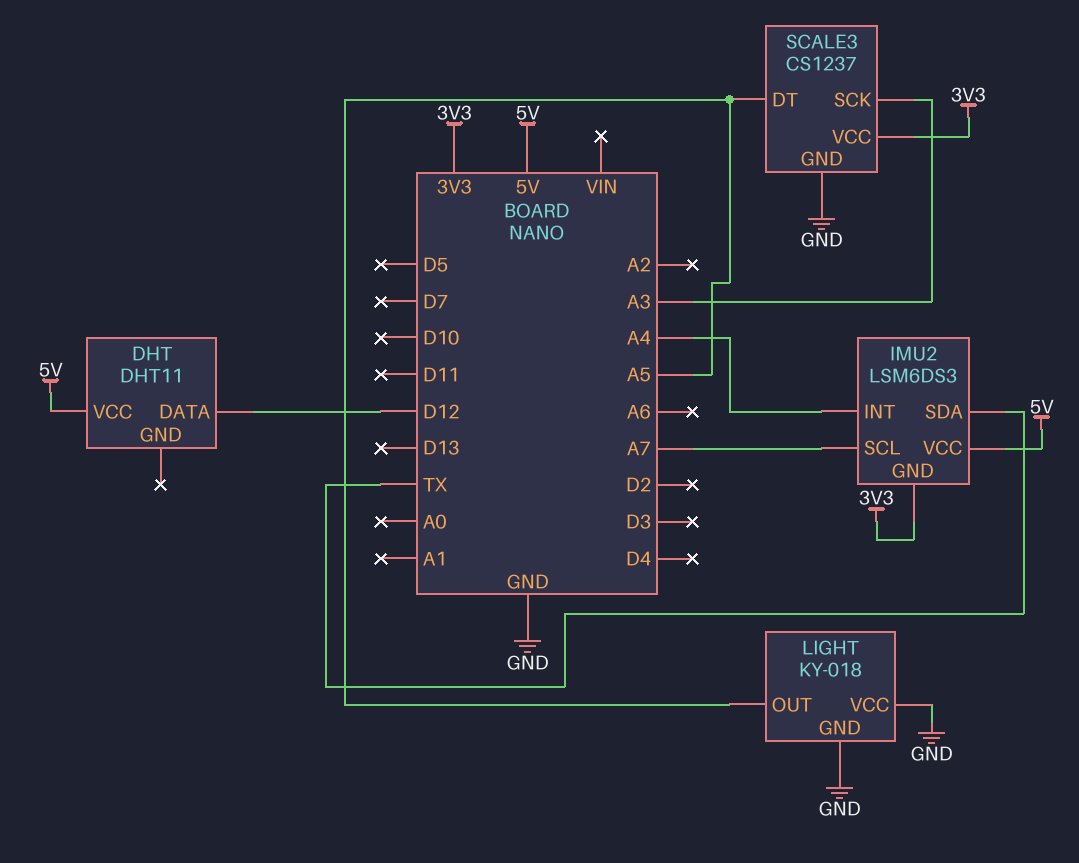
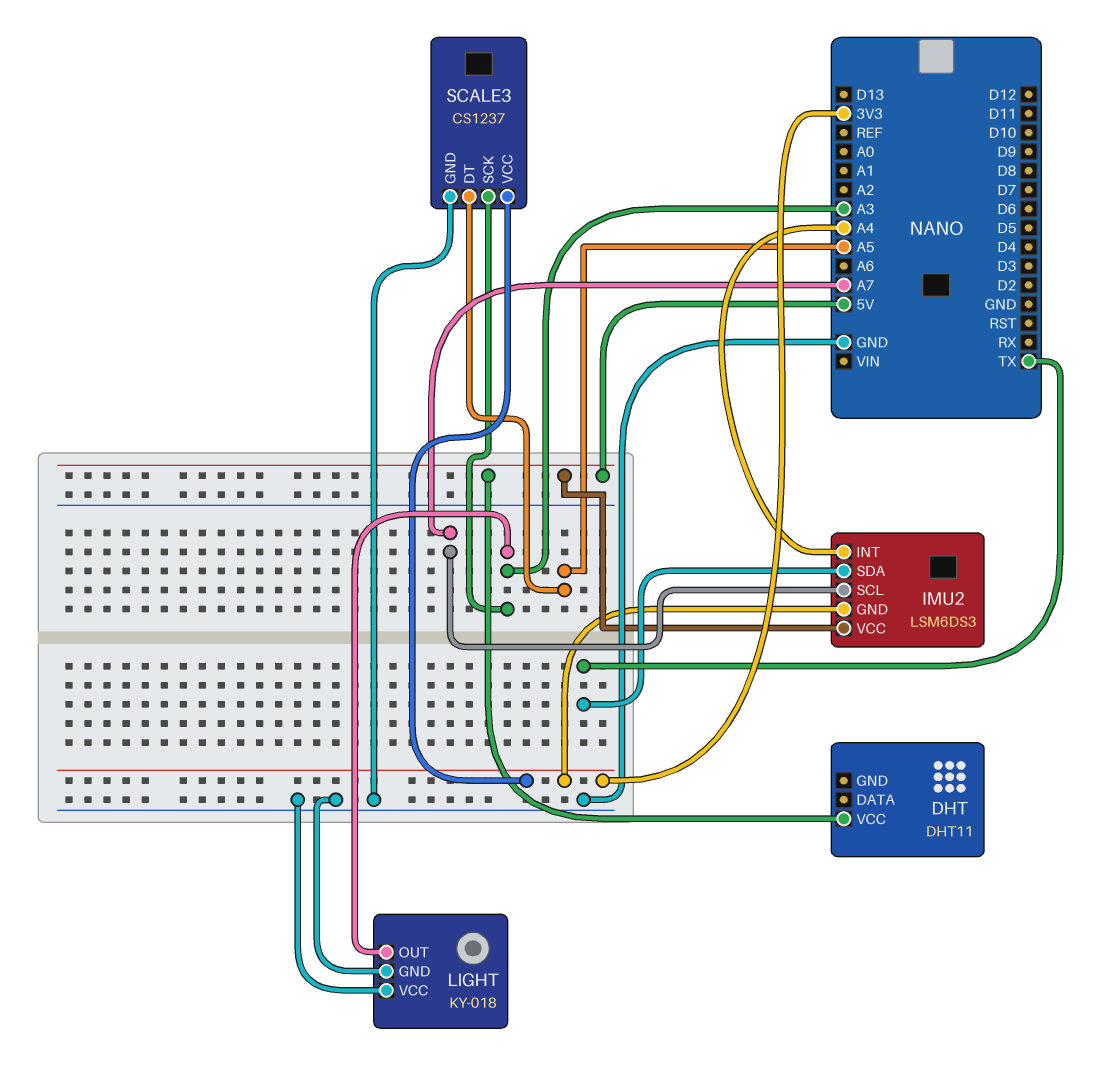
DHT pin DATA: D12 -> none
LIGHT pin OUT: A5 -> A3

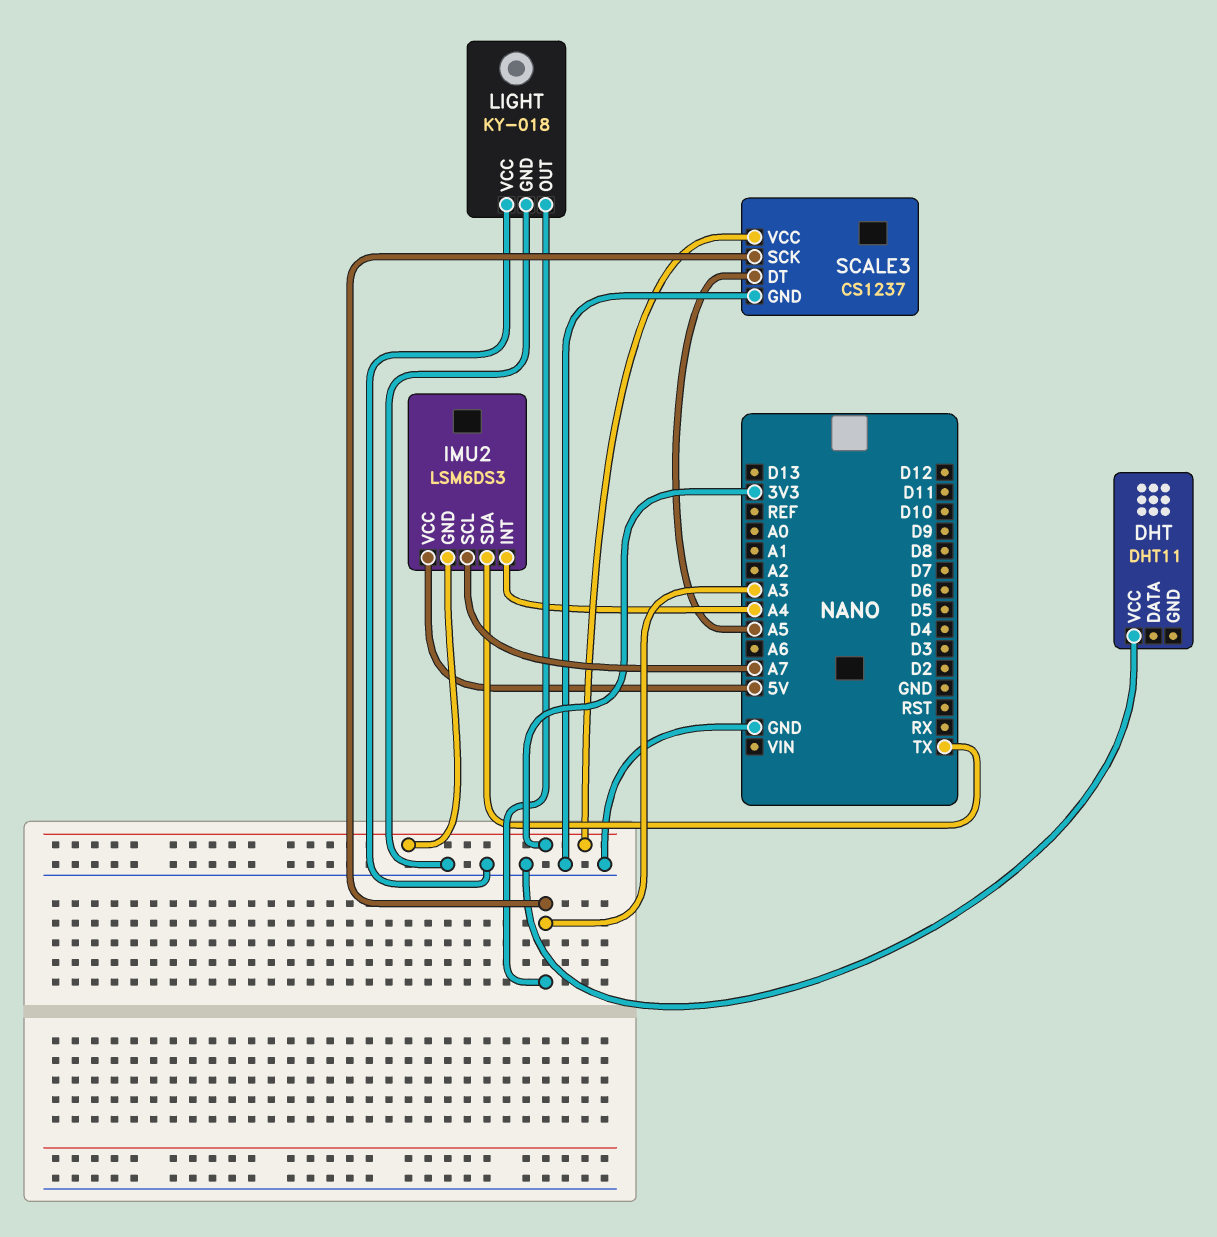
DHT pin VCC: 5V -> GND

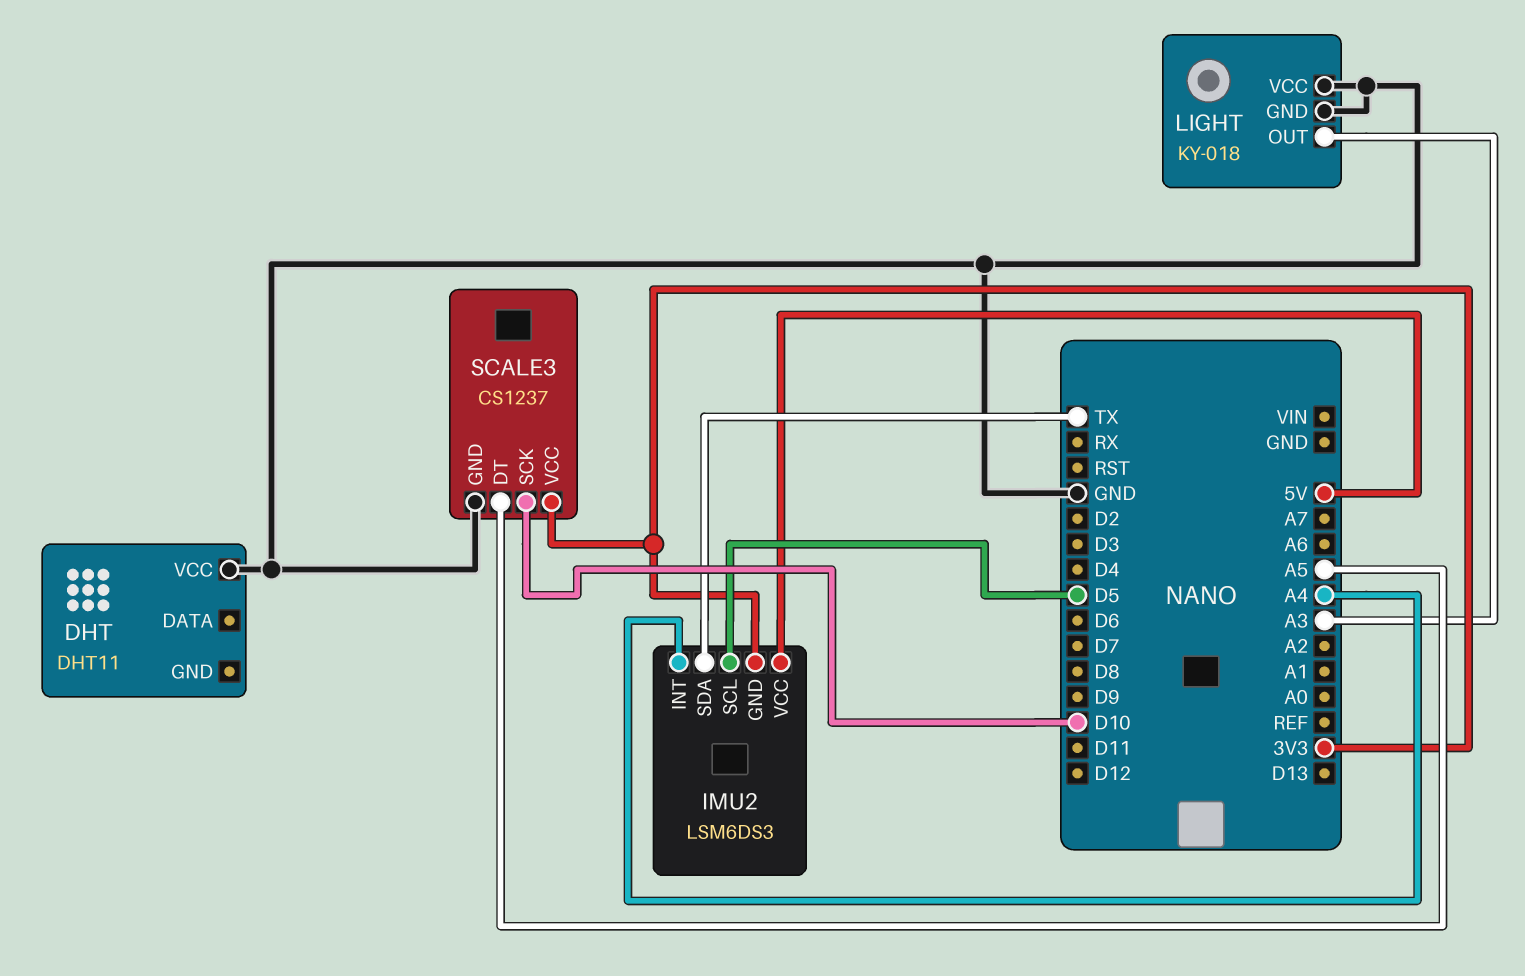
IMU2 pin SCL: A7 -> D5
SCALE3 pin SCK: A3 -> D10

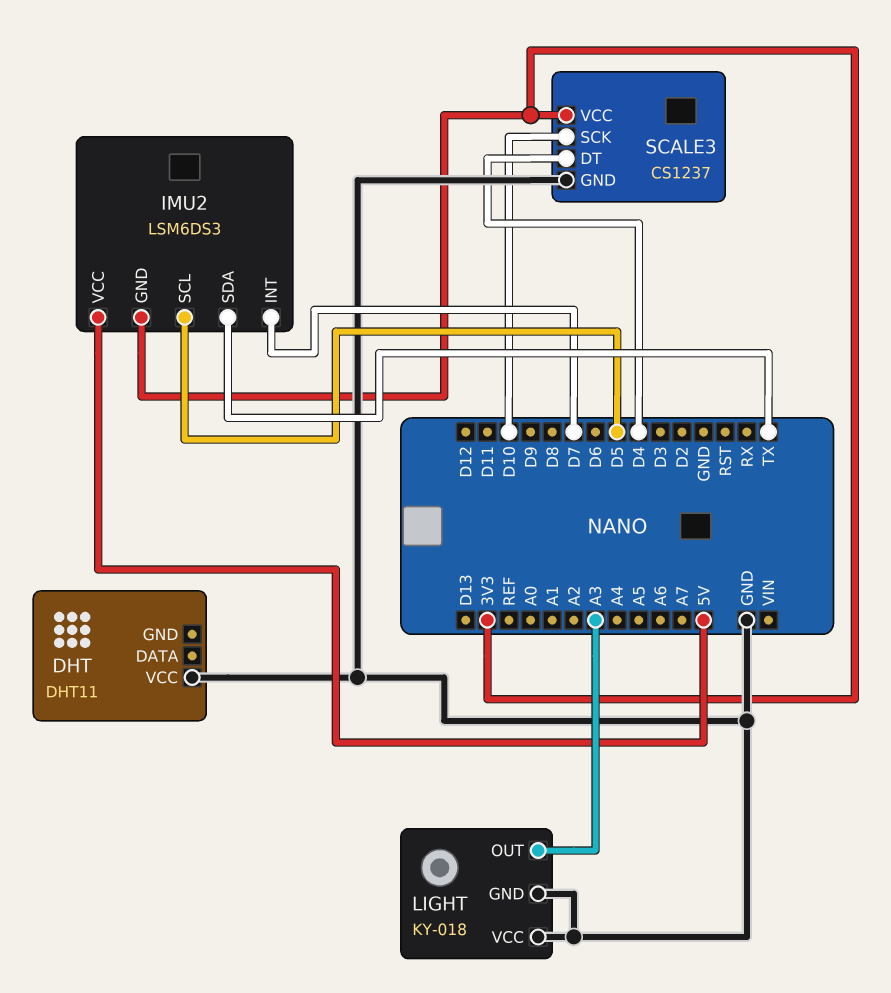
IMU2 pin INT: A4 -> D7
SCALE3 pin DT: A5 -> D4

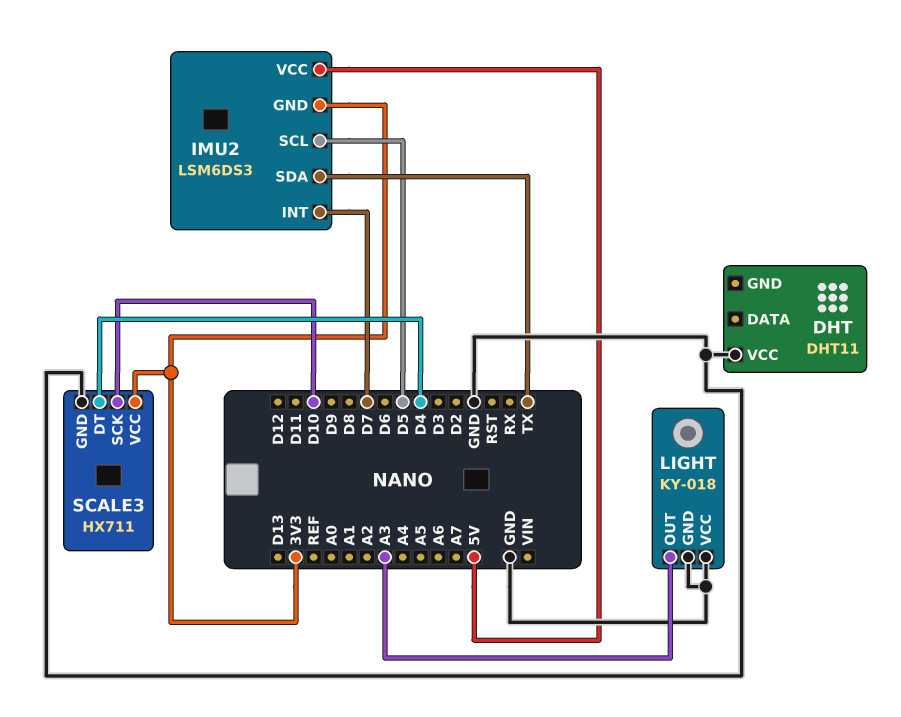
SCALE3: CS1237 -> HX711

